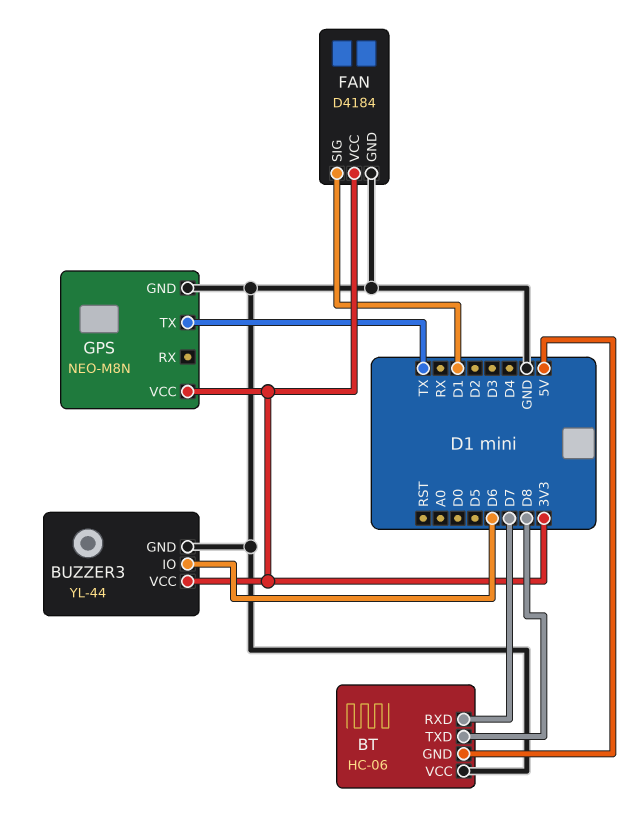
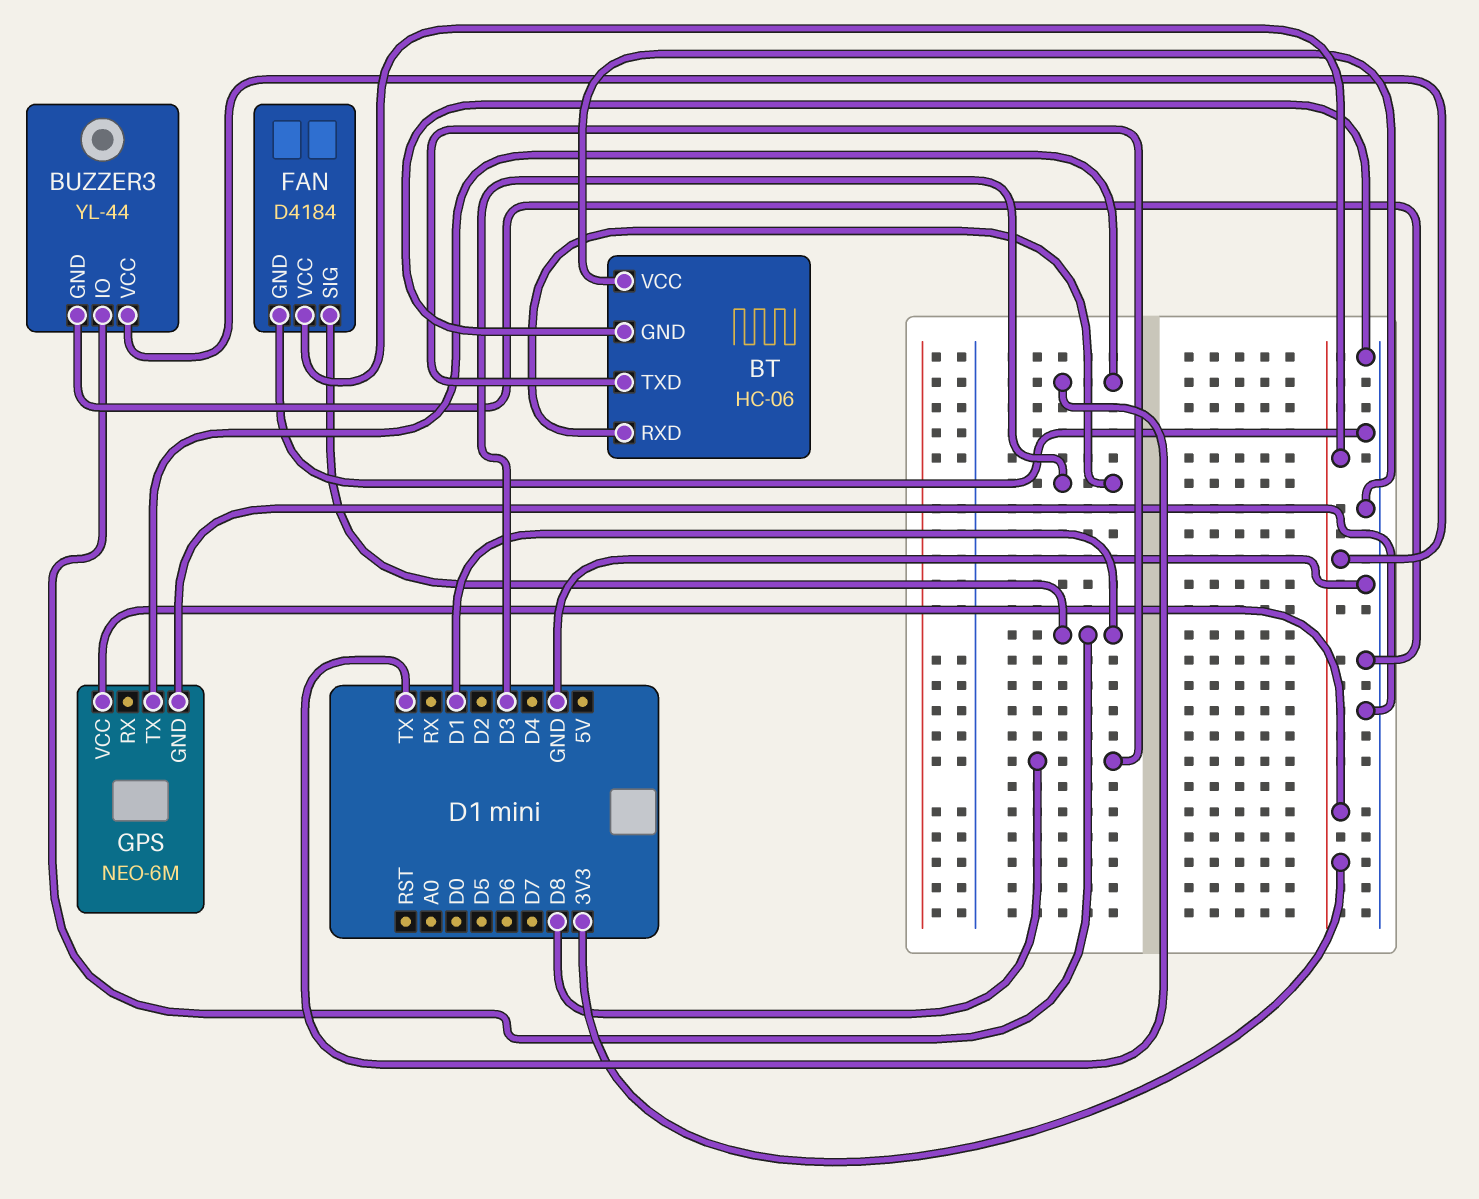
BT pin GND: 5V -> GND
BT pin RXD: D7 -> D3
BUZZER3 pin IO: D6 -> D1
GPS: NEO-M8N -> NEO-6M

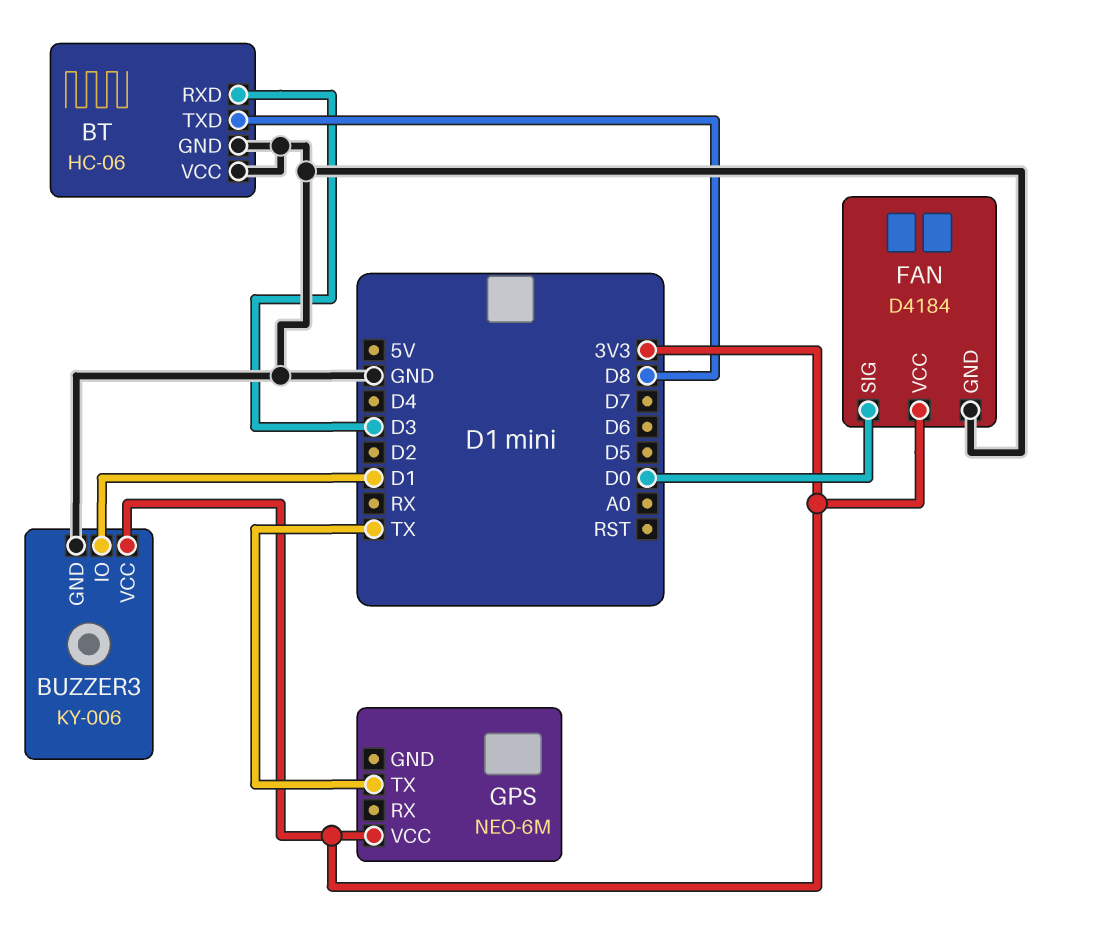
BUZZER3: YL-44 -> KY-006
FAN pin SIG: D1 -> D0
GPS pin GND: GND -> none

